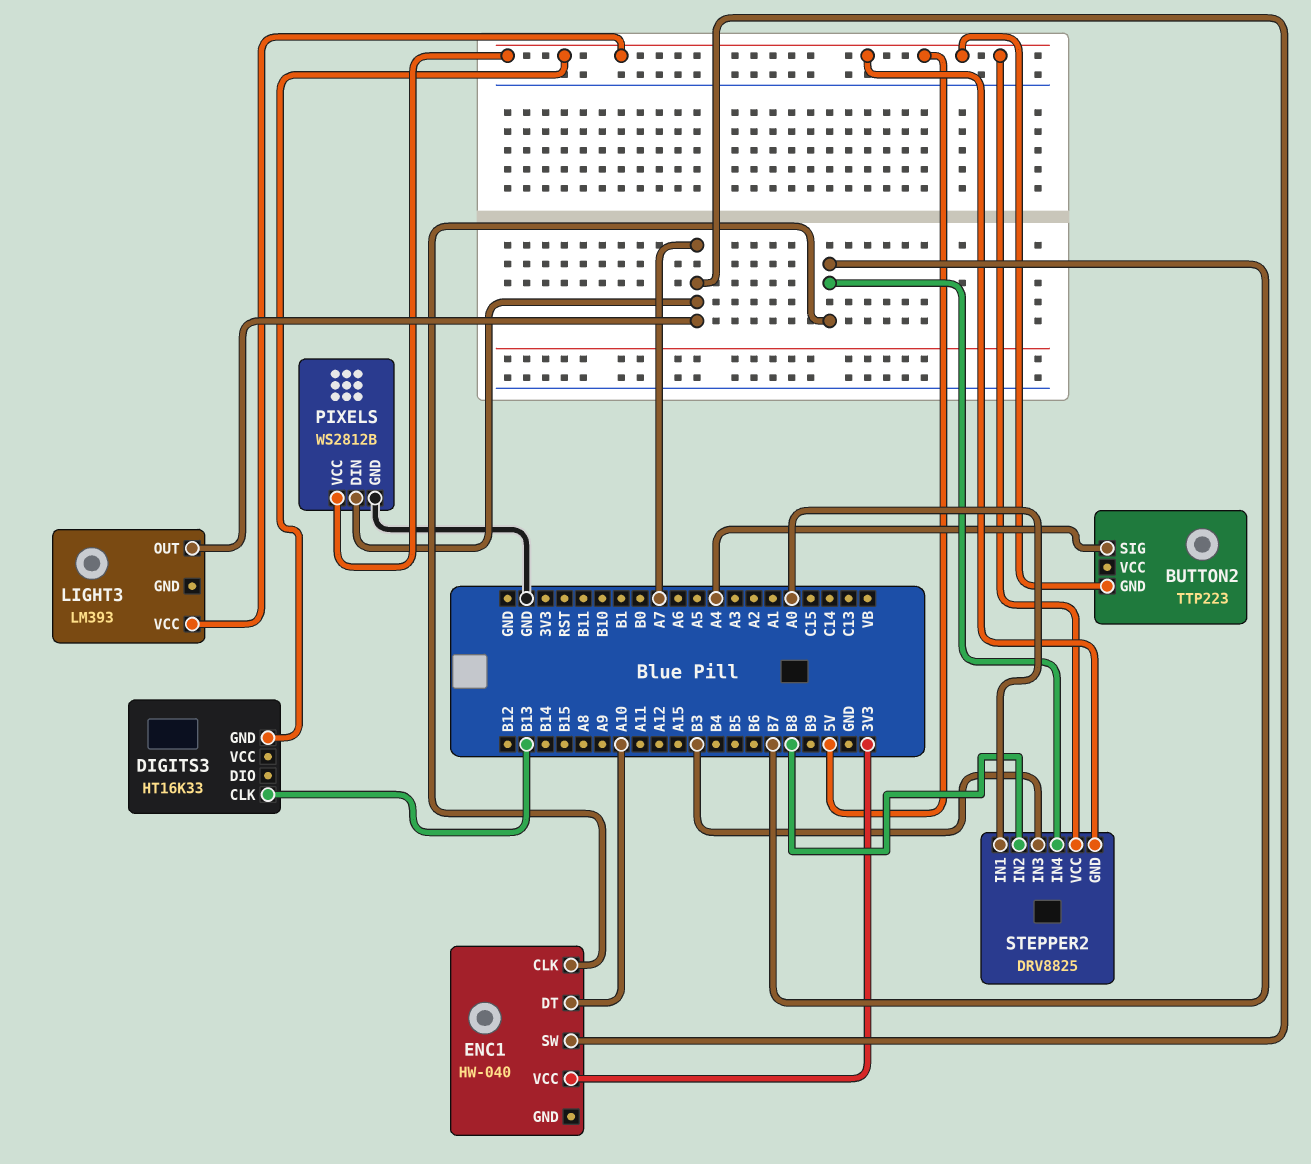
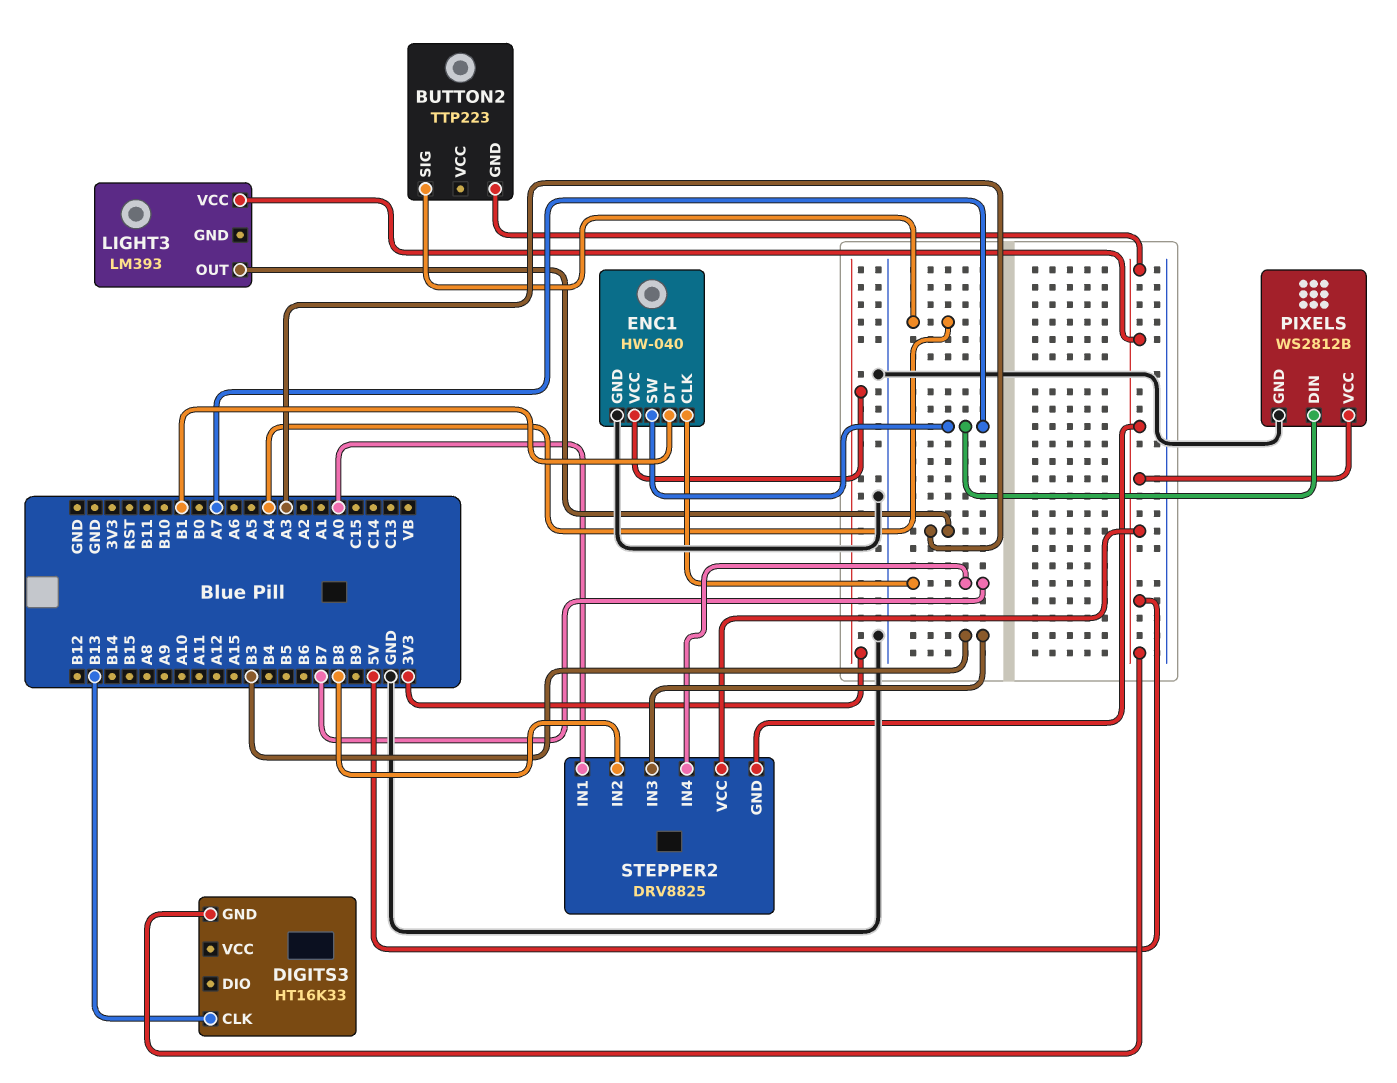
ENC1 pin DT: A10 -> B1
ENC1 pin GND: none -> GND
LIGHT3 pin OUT: A7 -> A3

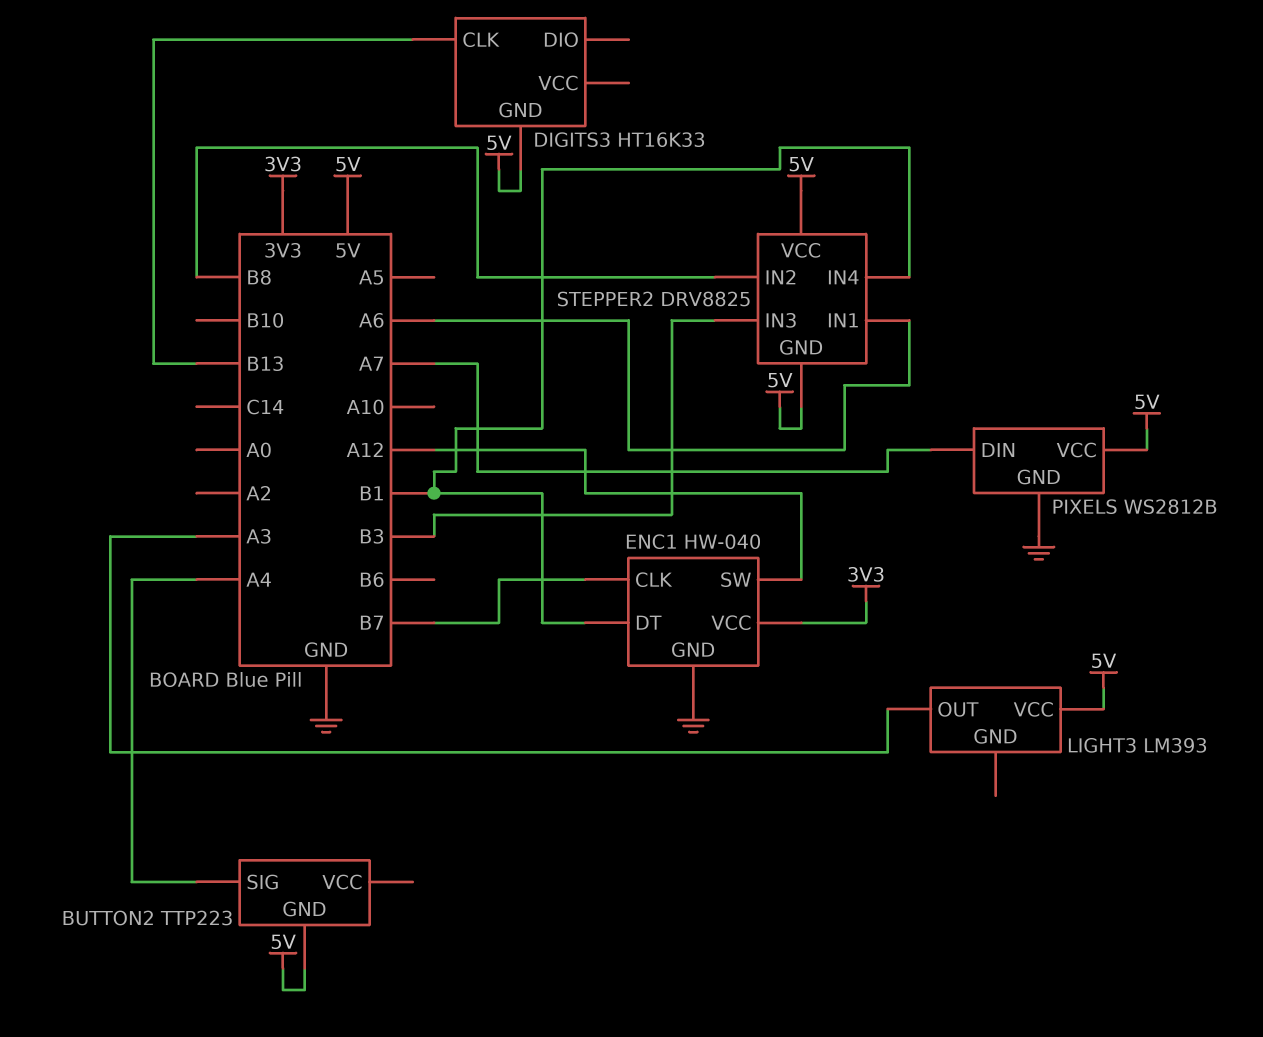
ENC1 pin SW: A7 -> A12
STEPPER2 pin IN1: A0 -> A6
STEPPER2 pin IN4: B7 -> B1

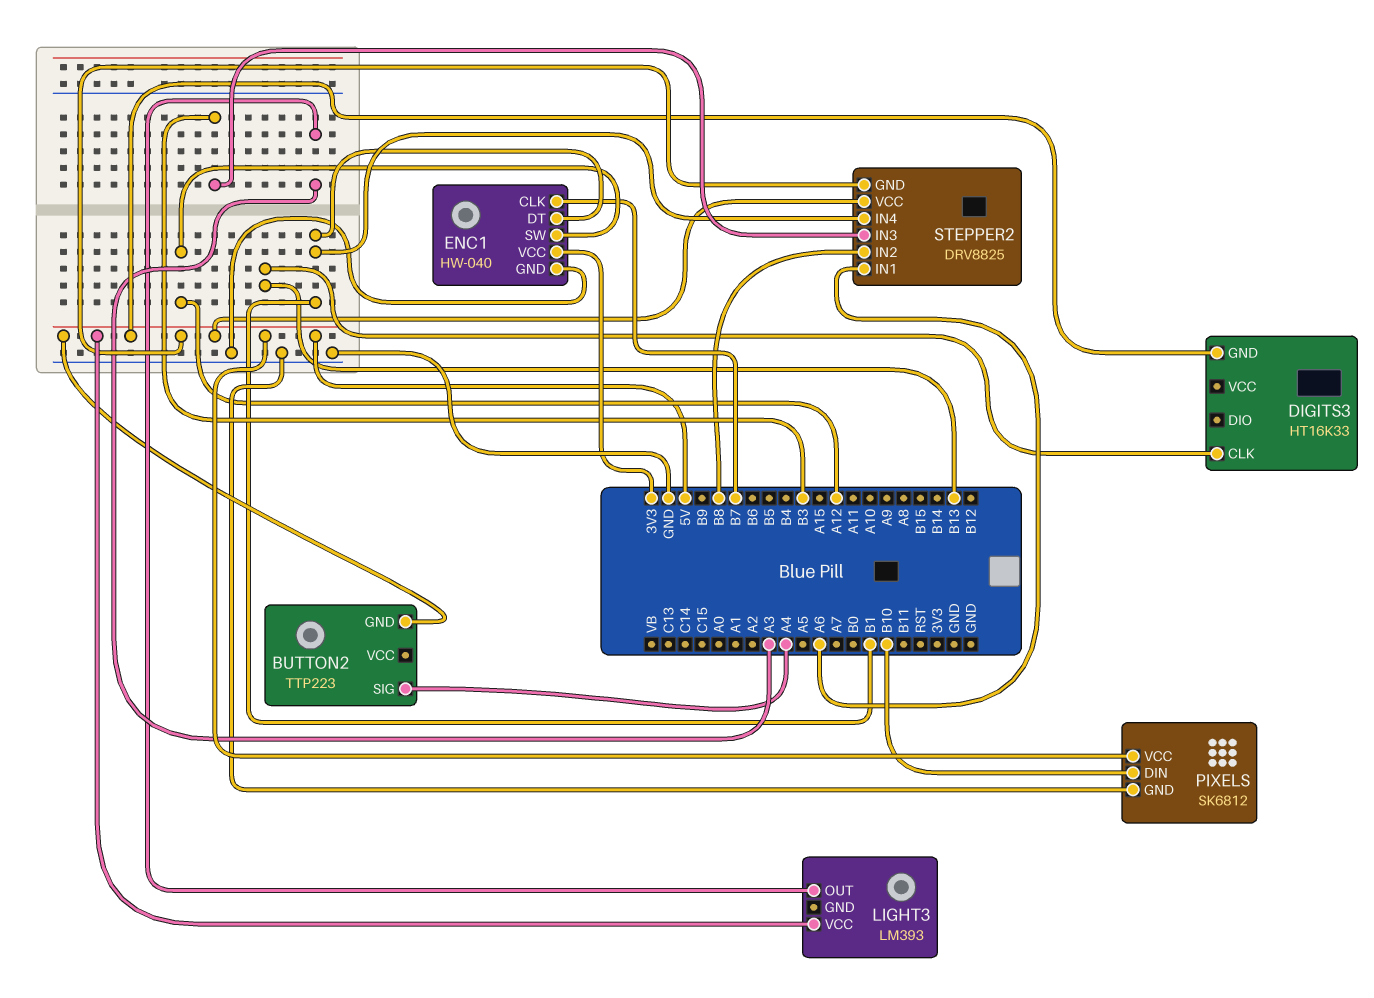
PIXELS: WS2812B -> SK6812
PIXELS pin DIN: A7 -> B10

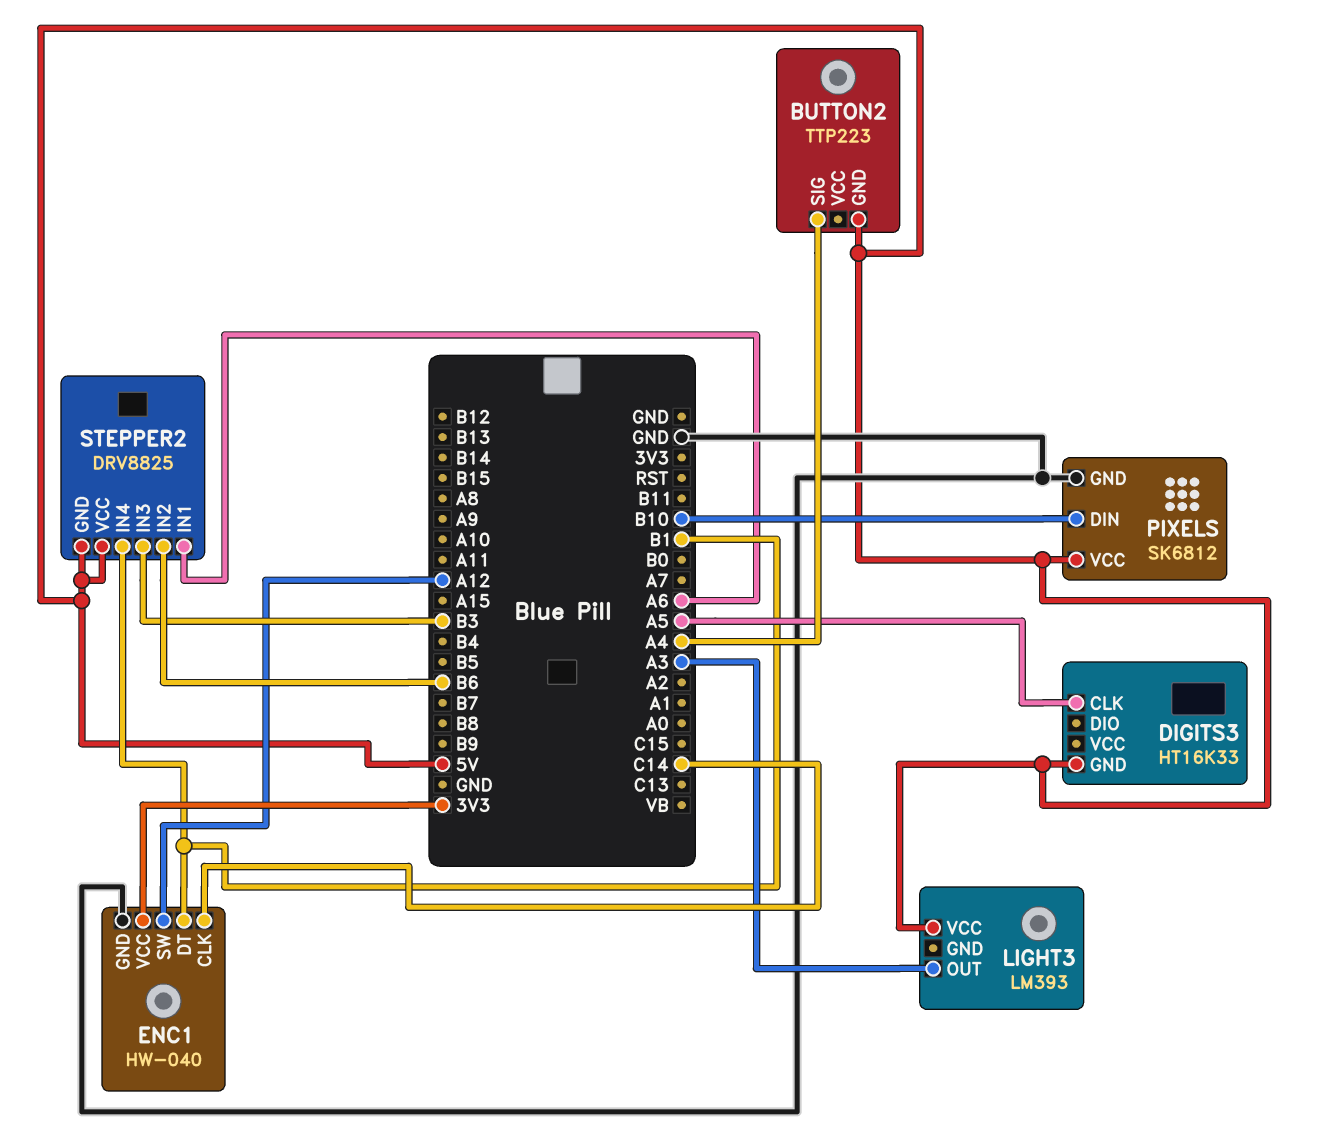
DIGITS3 pin CLK: B13 -> A5
ENC1 pin CLK: B7 -> C14
STEPPER2 pin IN2: B8 -> B6

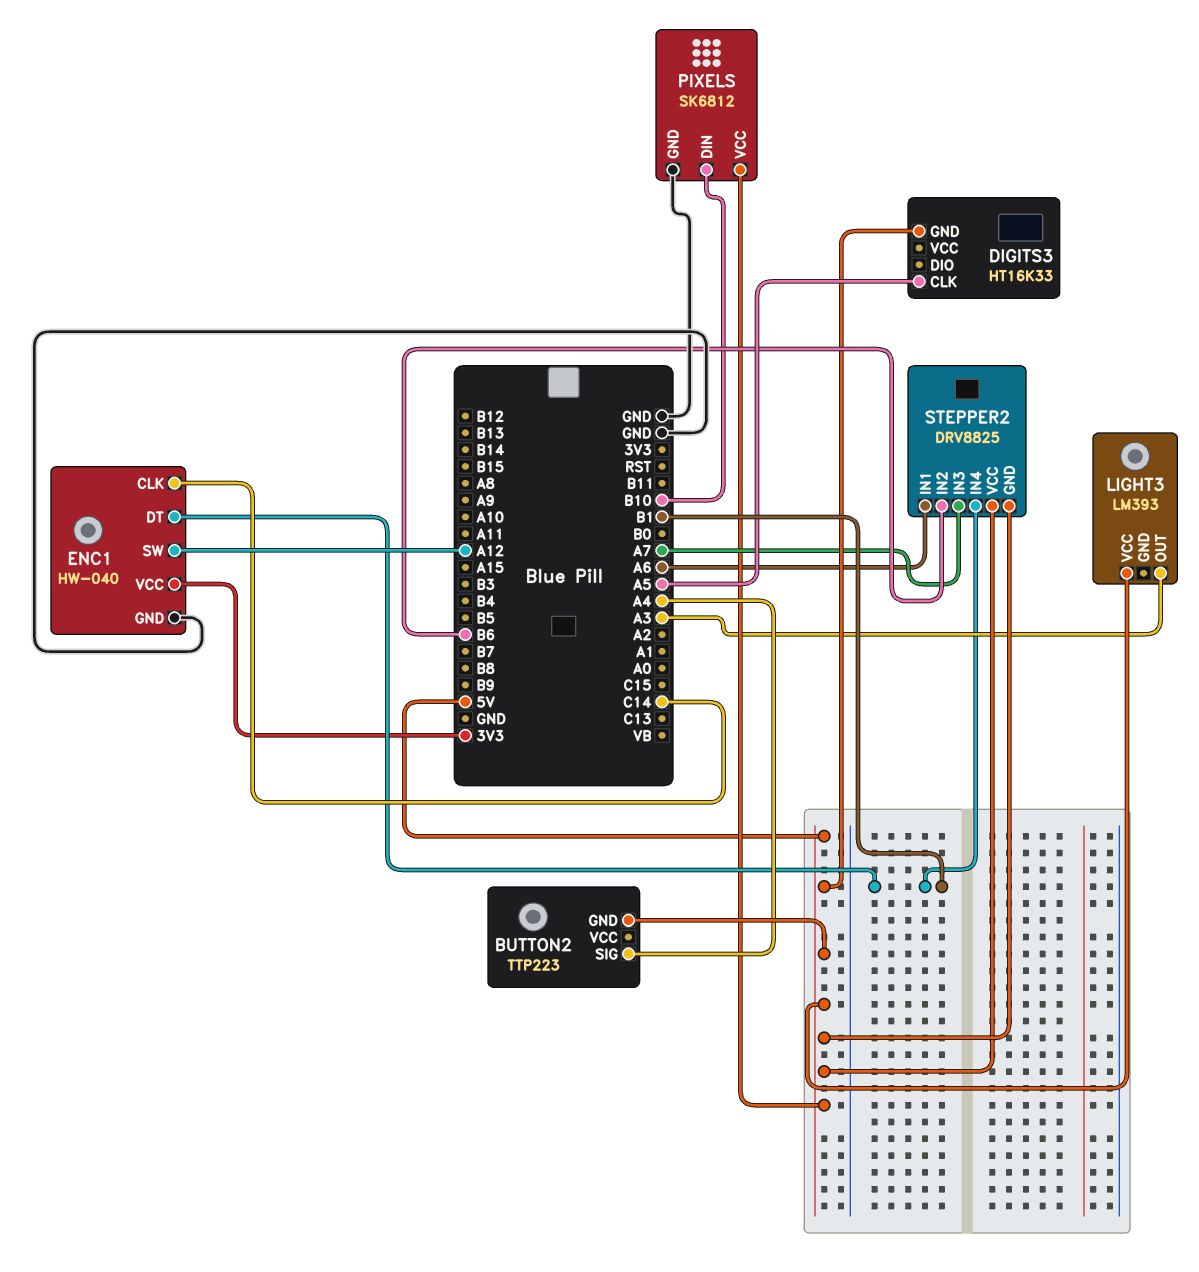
STEPPER2 pin IN3: B3 -> A7

